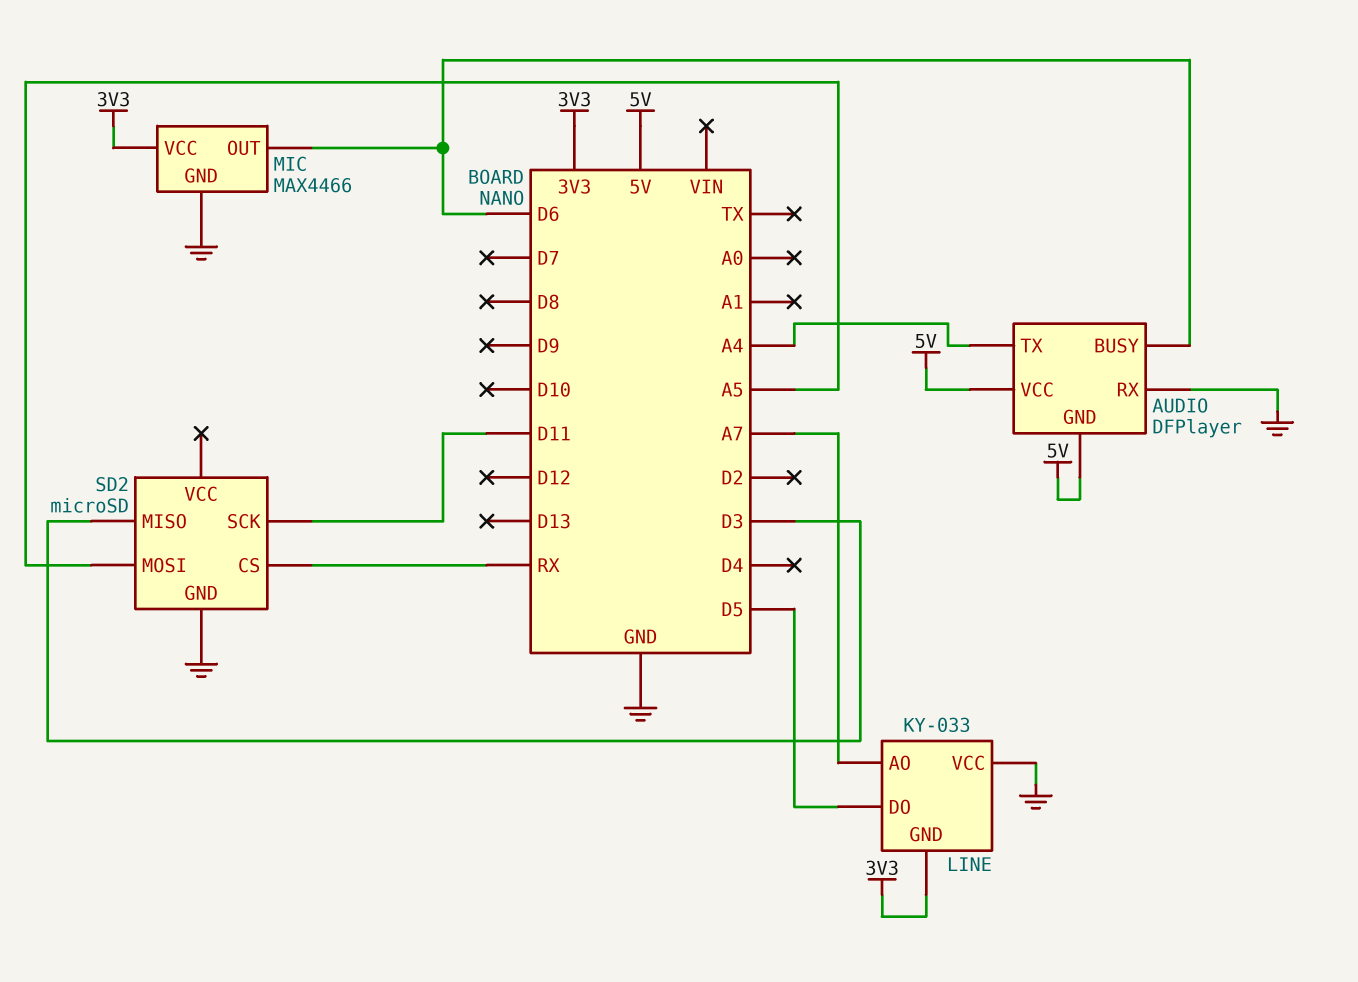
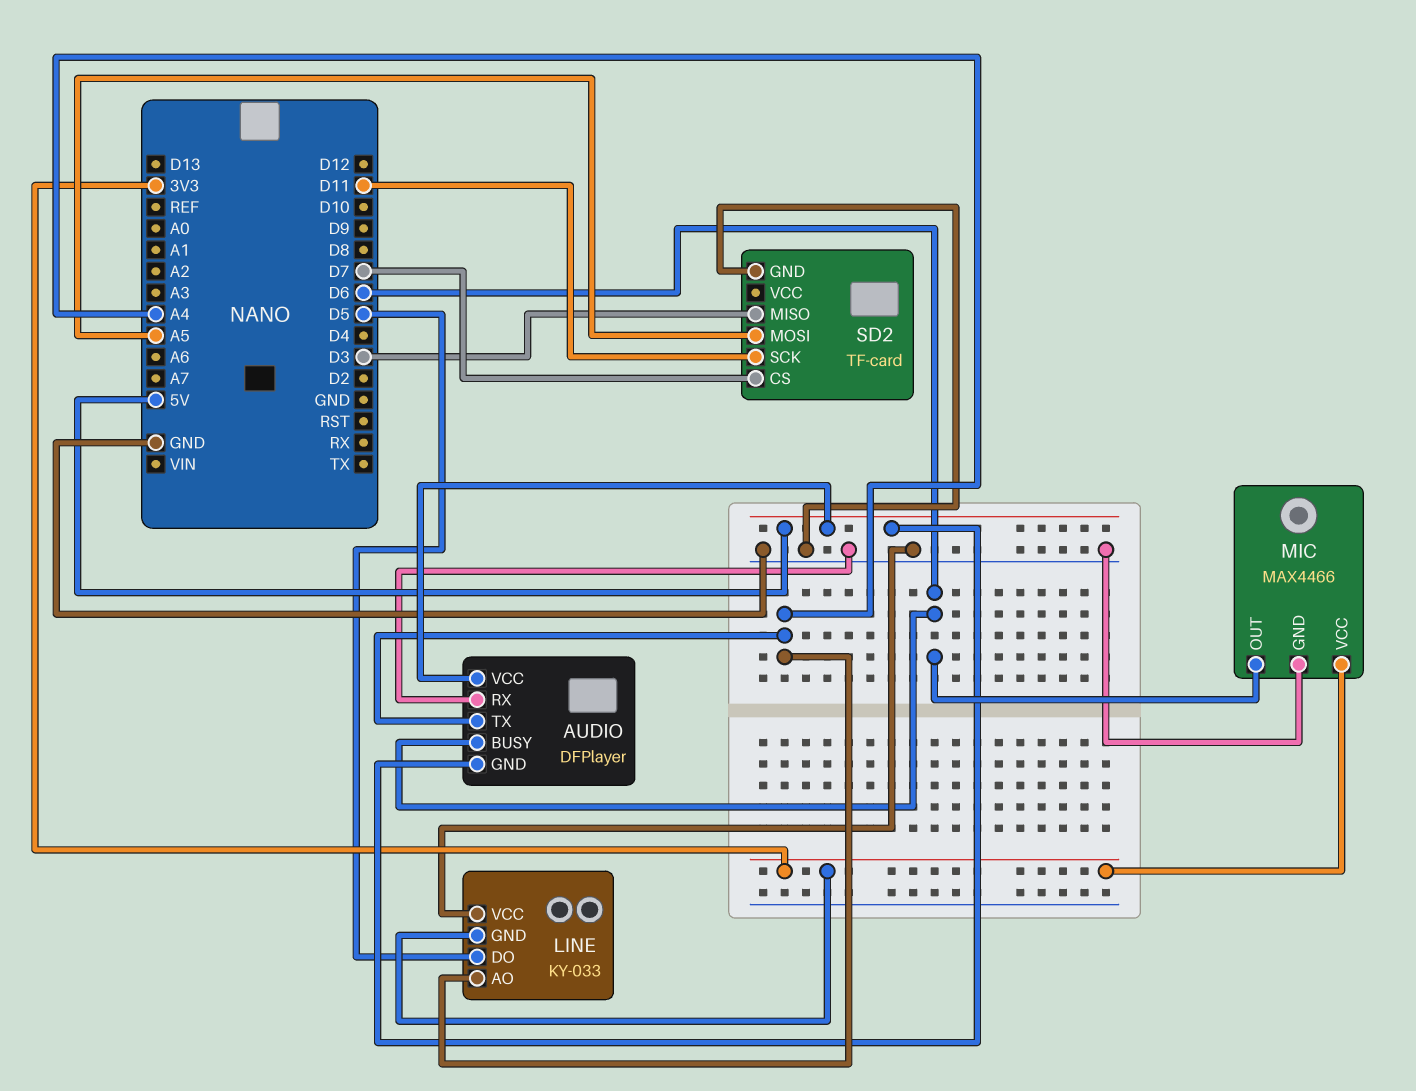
LINE pin AO: A7 -> A4
SD2: microSD -> TF-card
SD2 pin CS: RX -> D7

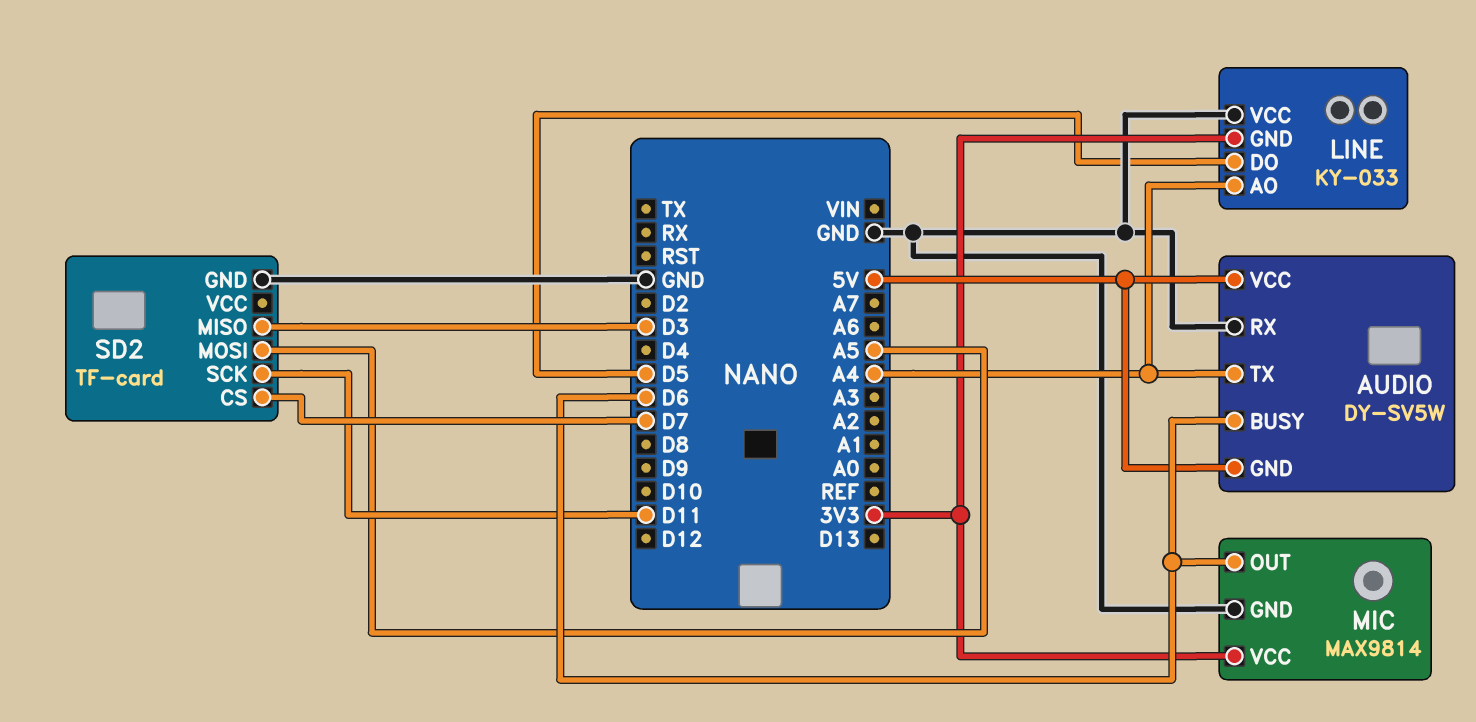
AUDIO: DFPlayer -> DY-SV5W
MIC: MAX4466 -> MAX9814

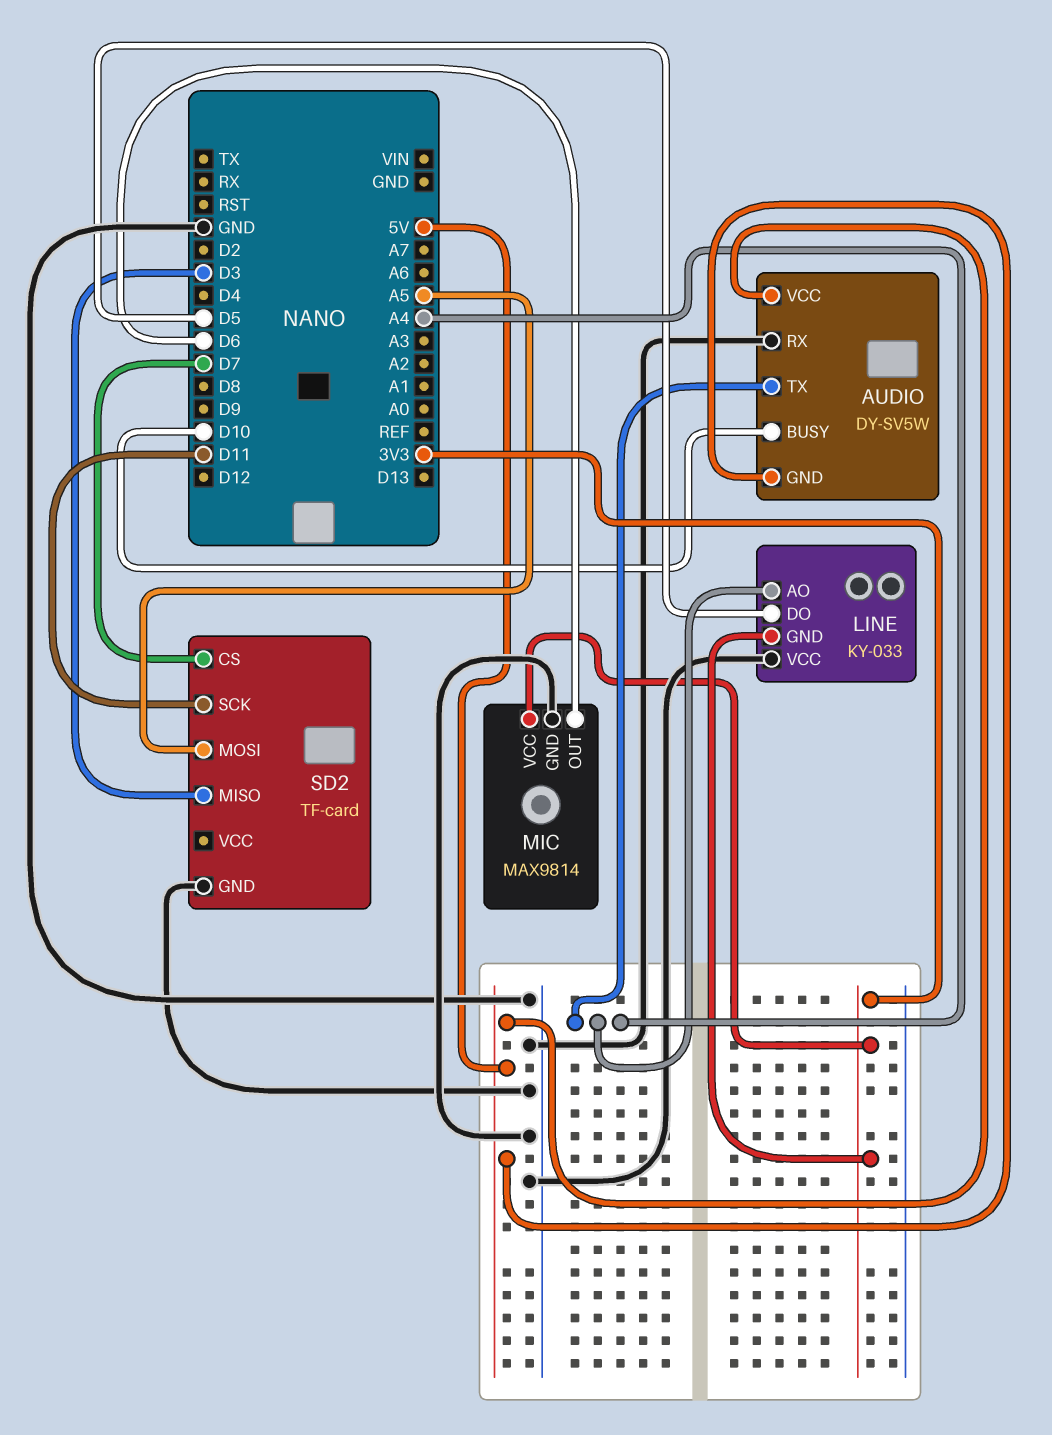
AUDIO pin BUSY: D6 -> D10

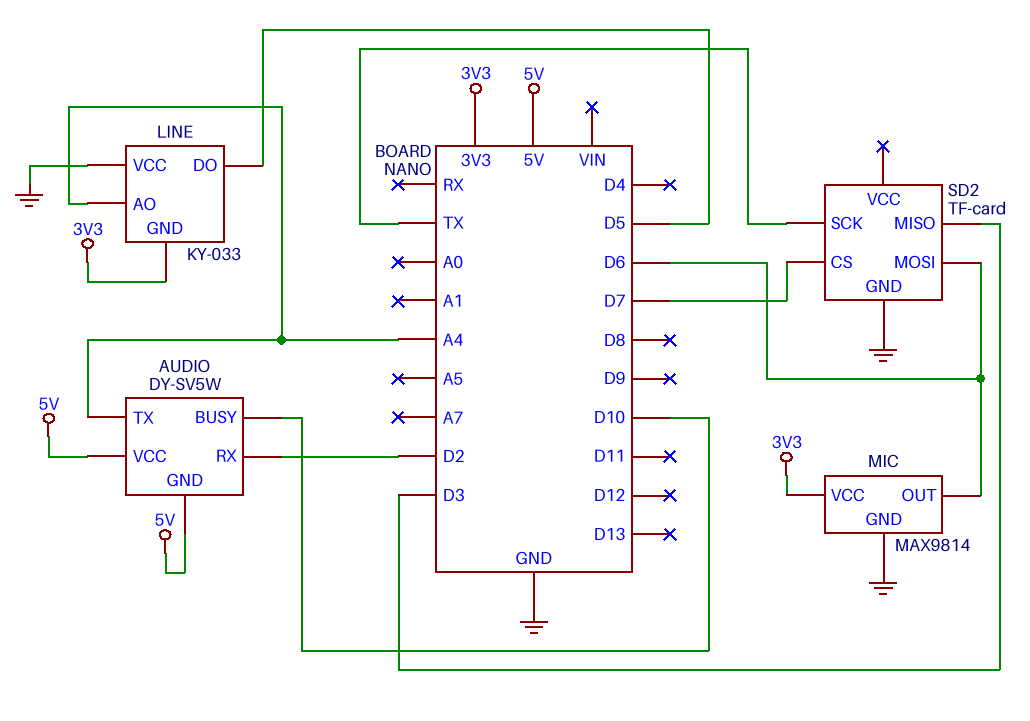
AUDIO pin RX: GND -> D2
SD2 pin MOSI: A5 -> D6
SD2 pin SCK: D11 -> TX

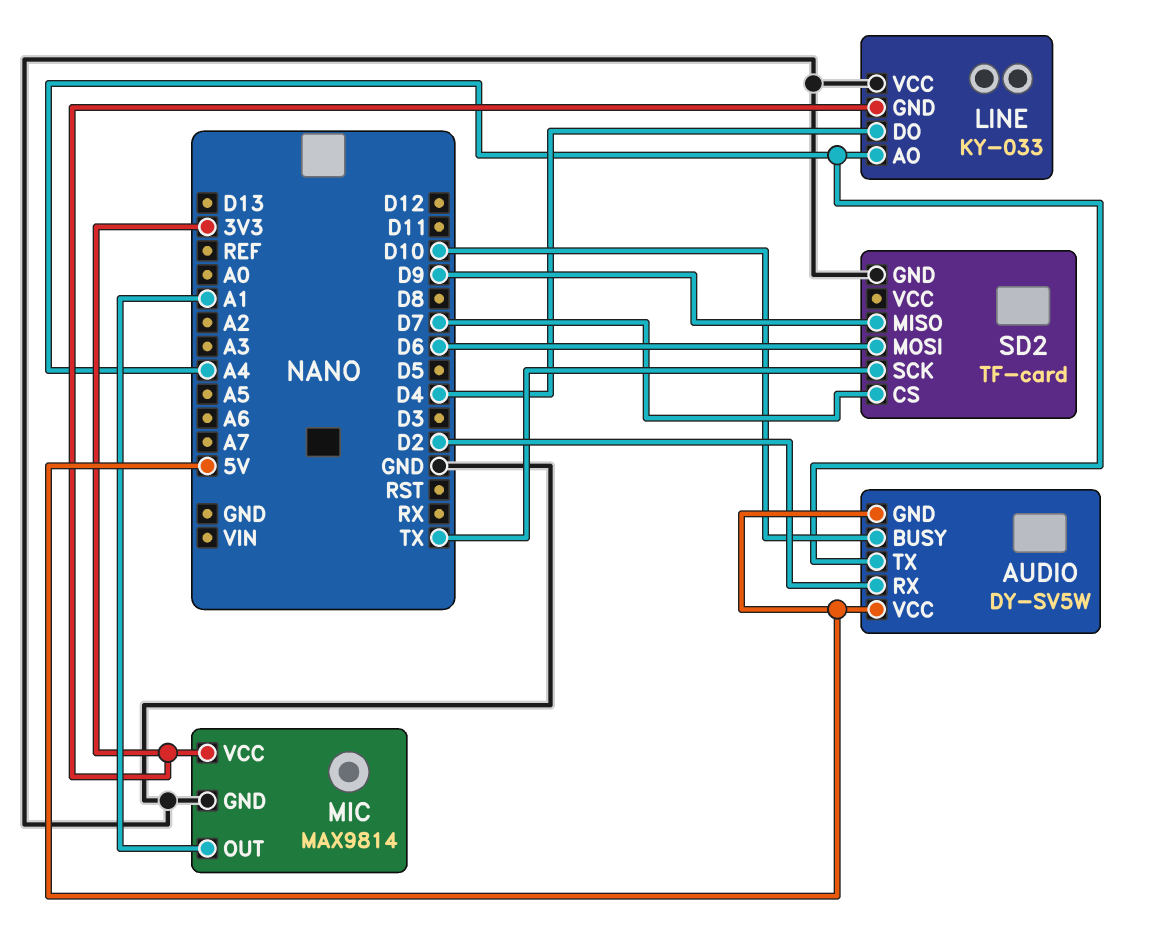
LINE pin DO: D5 -> D4
MIC pin OUT: D6 -> A1
SD2 pin MISO: D3 -> D9

